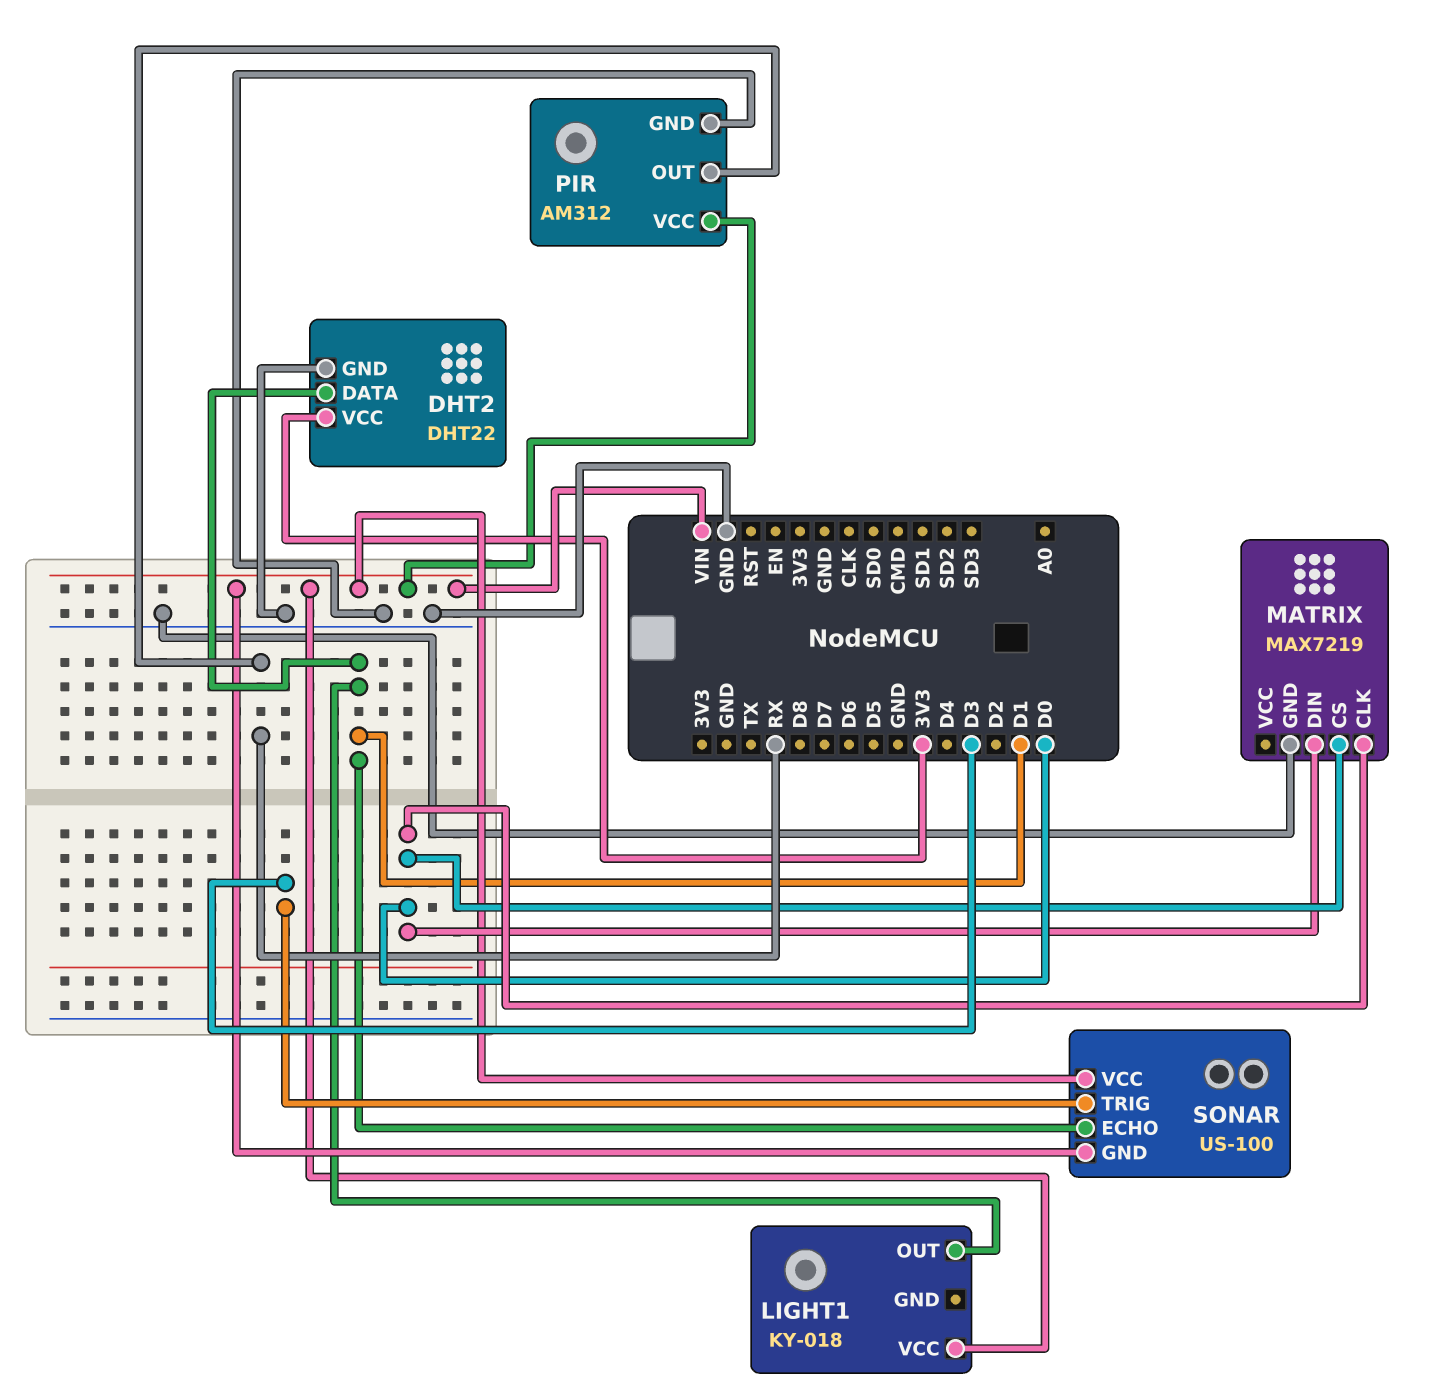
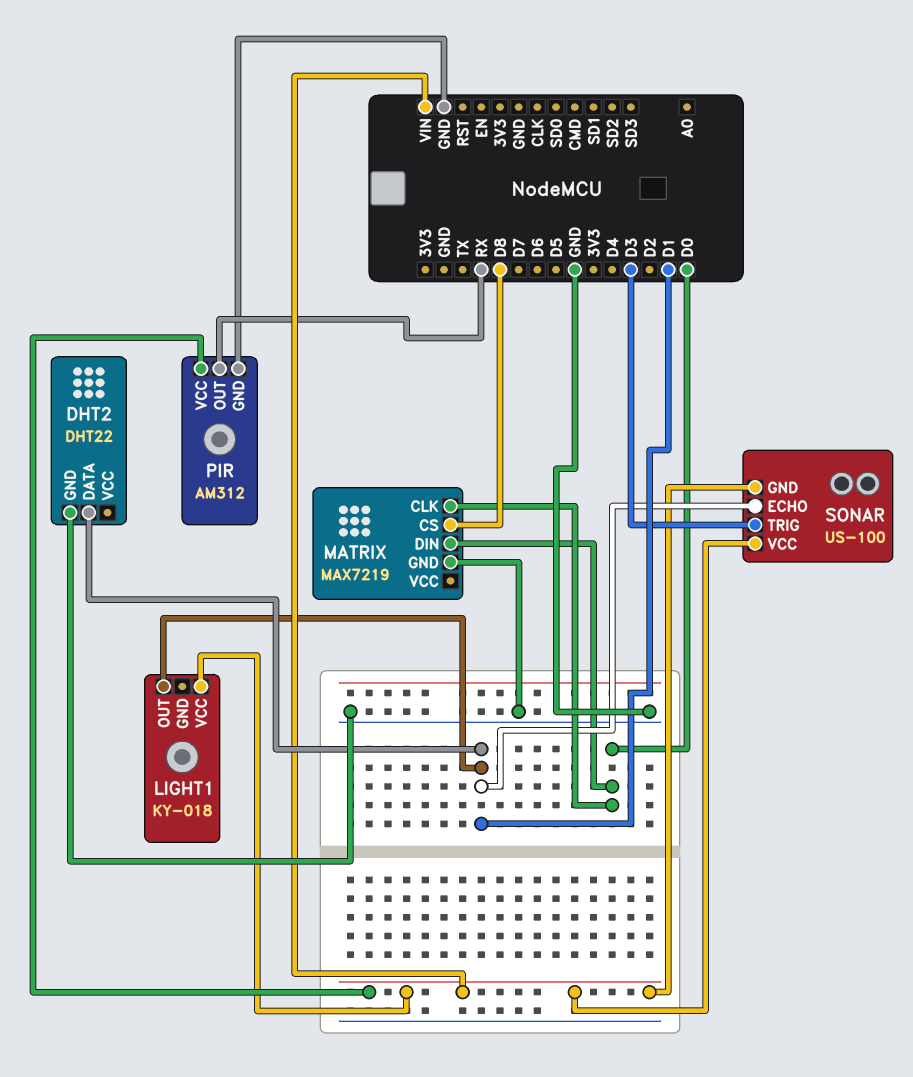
DHT2 pin VCC: 3V3 -> none
MATRIX pin CS: D0 -> D8

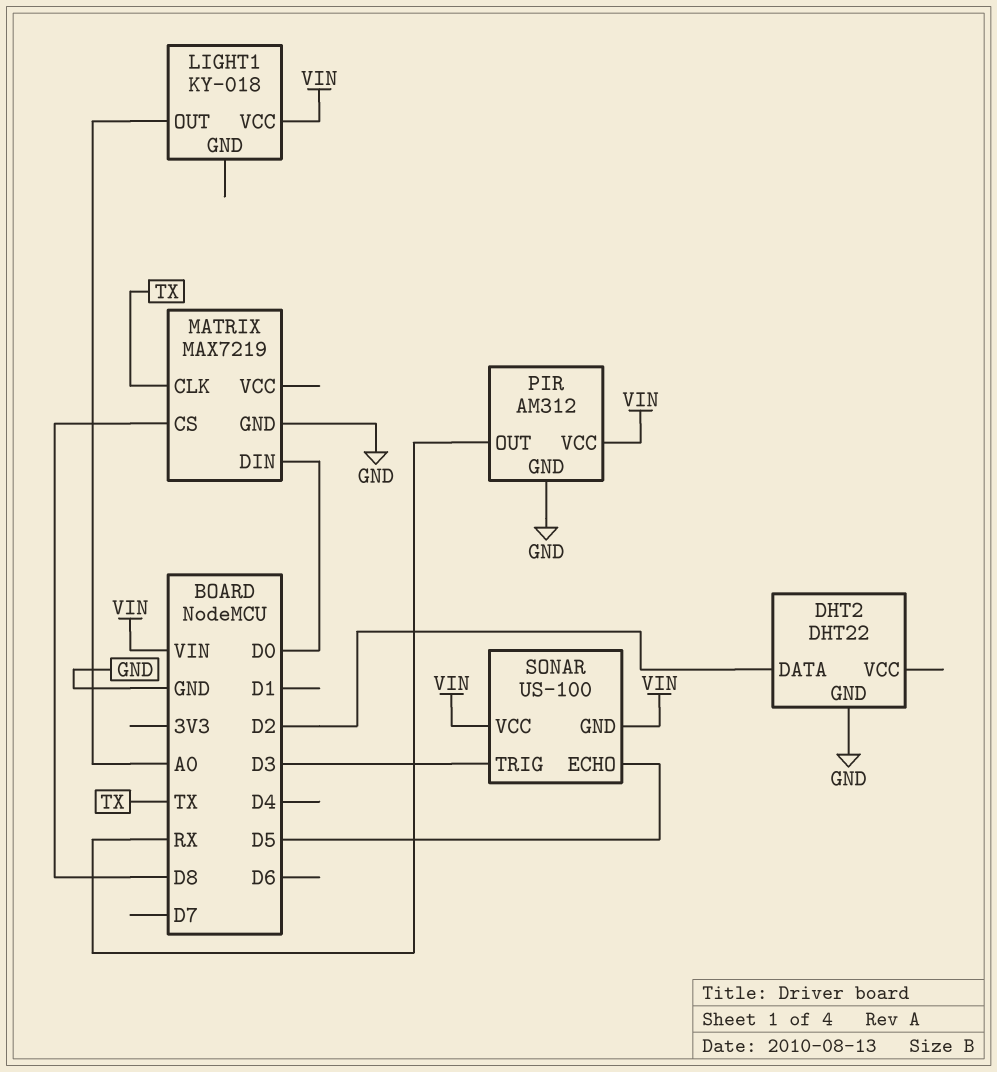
DHT2 pin DATA: D1 -> D2
LIGHT1 pin OUT: D1 -> A0
MATRIX pin CLK: D0 -> TX
SONAR pin ECHO: D1 -> D5

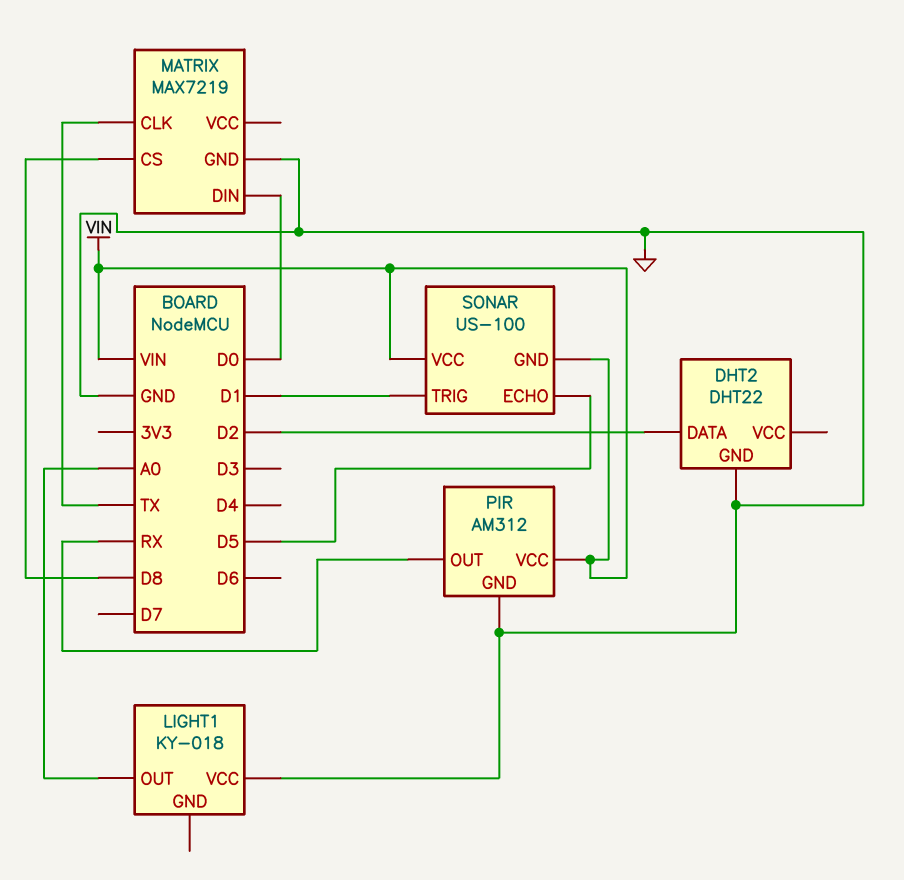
LIGHT1 pin VCC: VIN -> GND
SONAR pin TRIG: D3 -> D1

